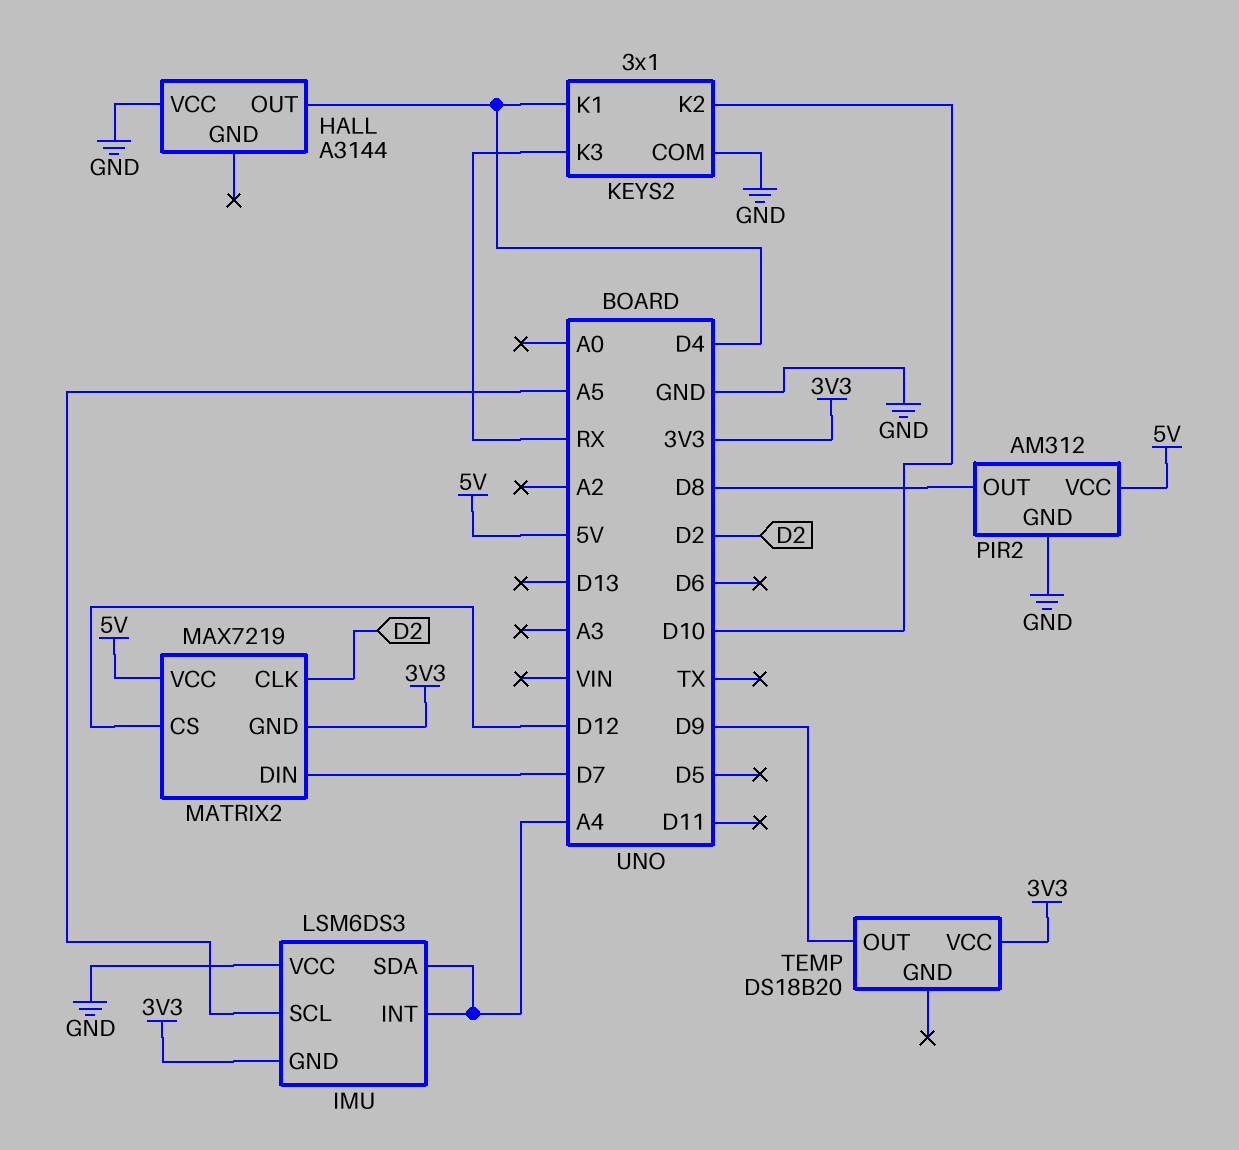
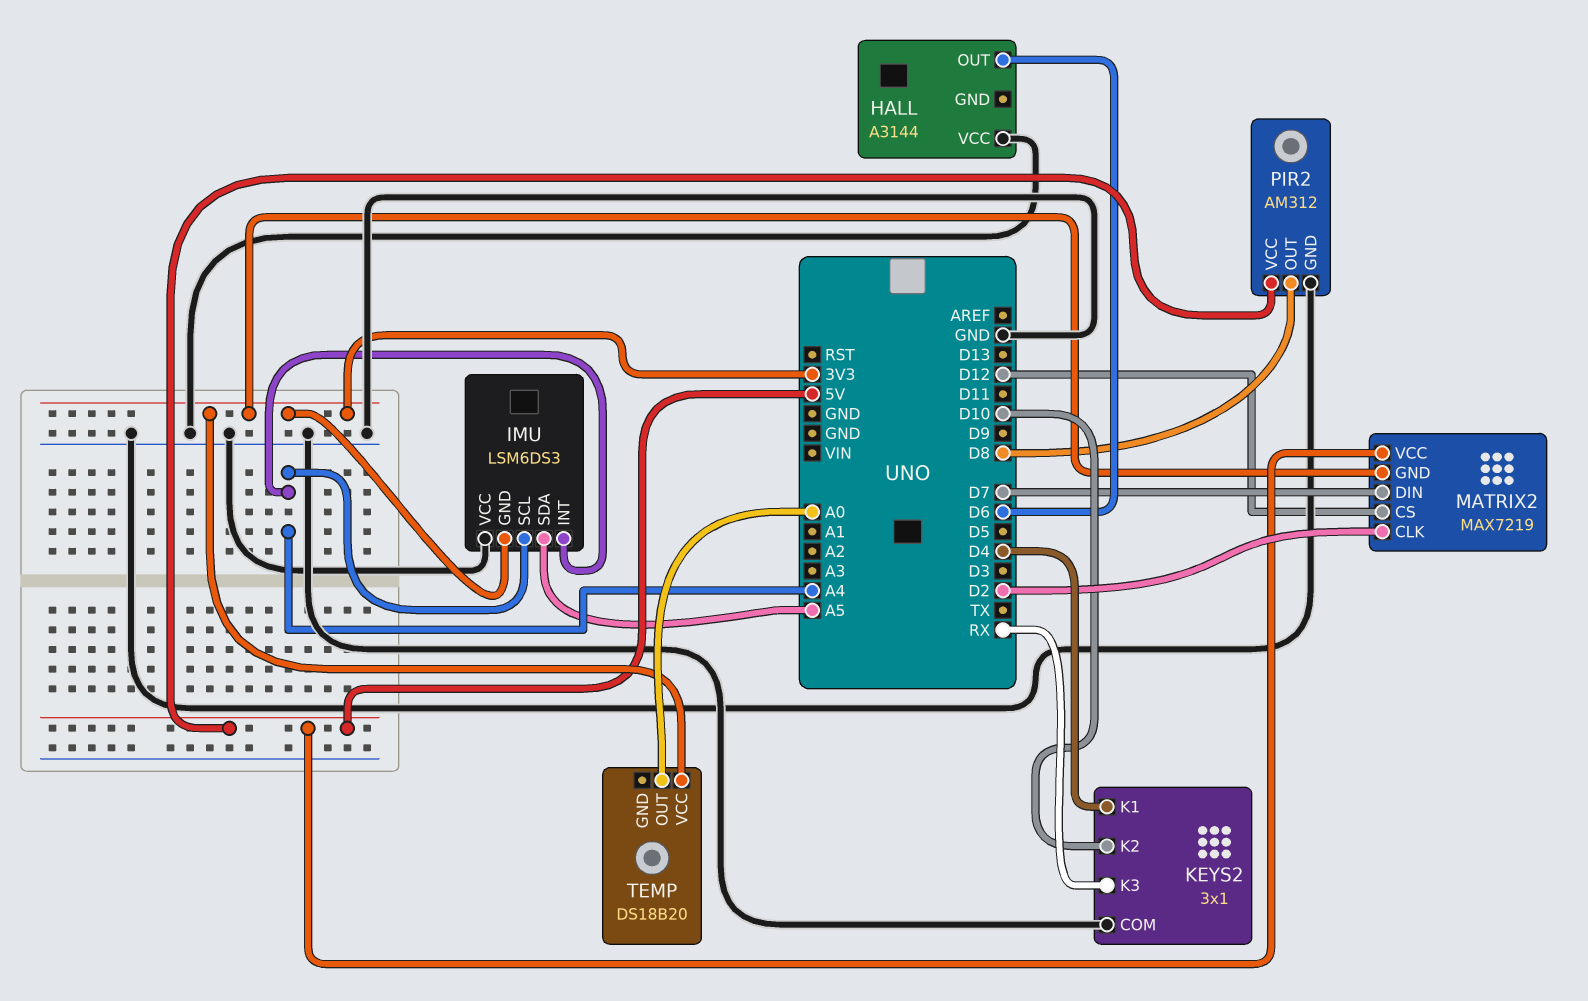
HALL pin OUT: D4 -> D6
IMU pin SCL: A5 -> A4
IMU pin SDA: A4 -> A5
TEMP pin OUT: D9 -> A0

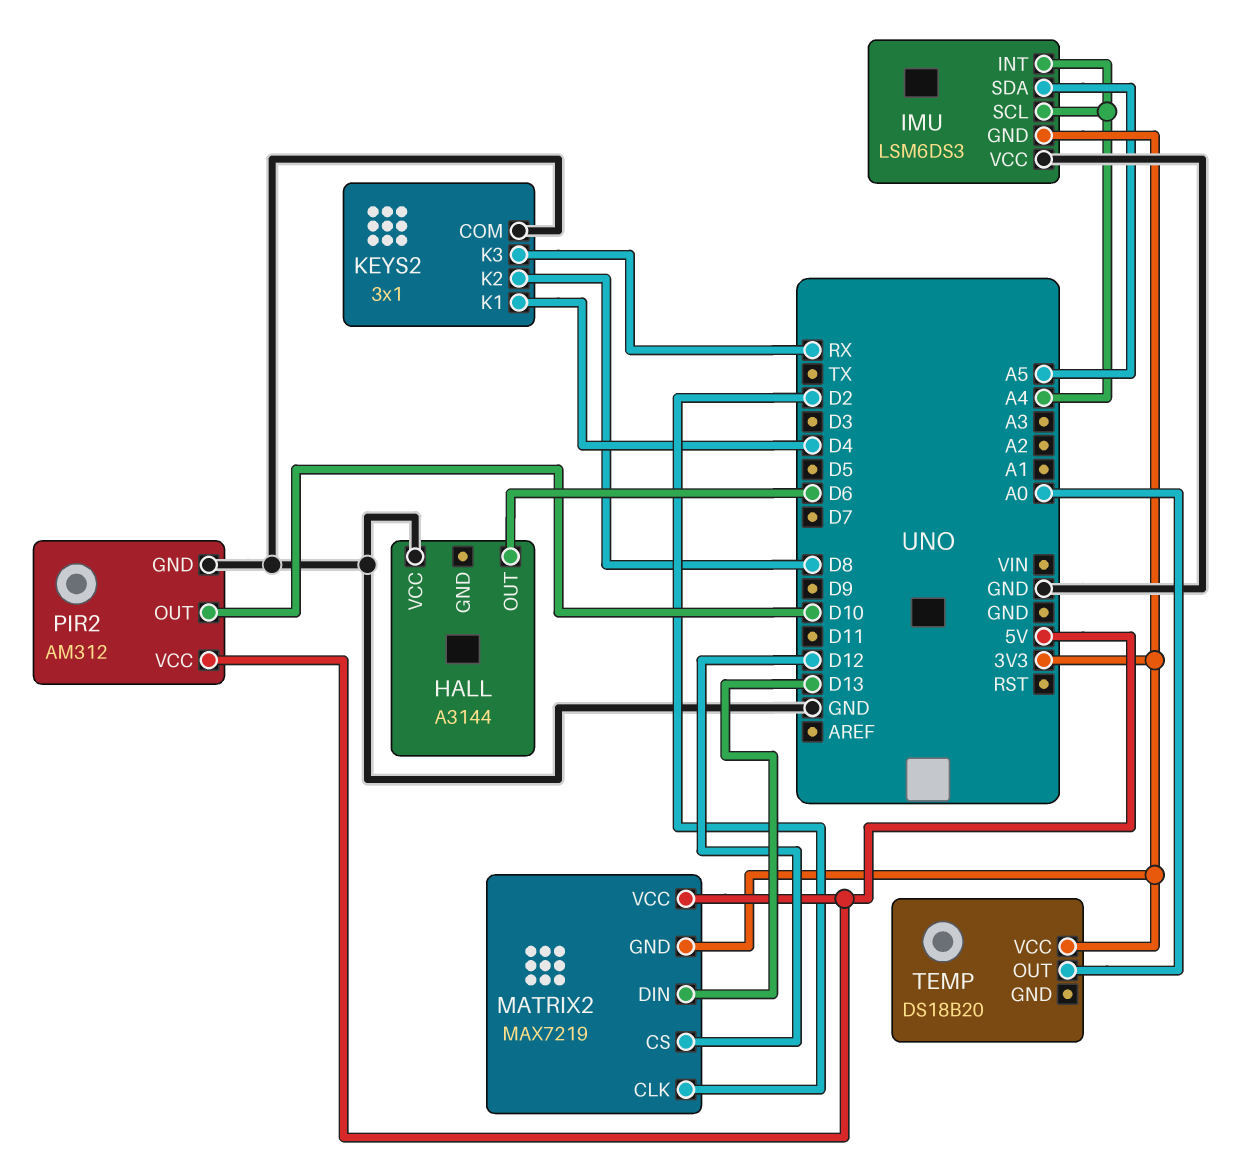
KEYS2 pin K2: D10 -> D8
MATRIX2 pin DIN: D7 -> D13
PIR2 pin OUT: D8 -> D10

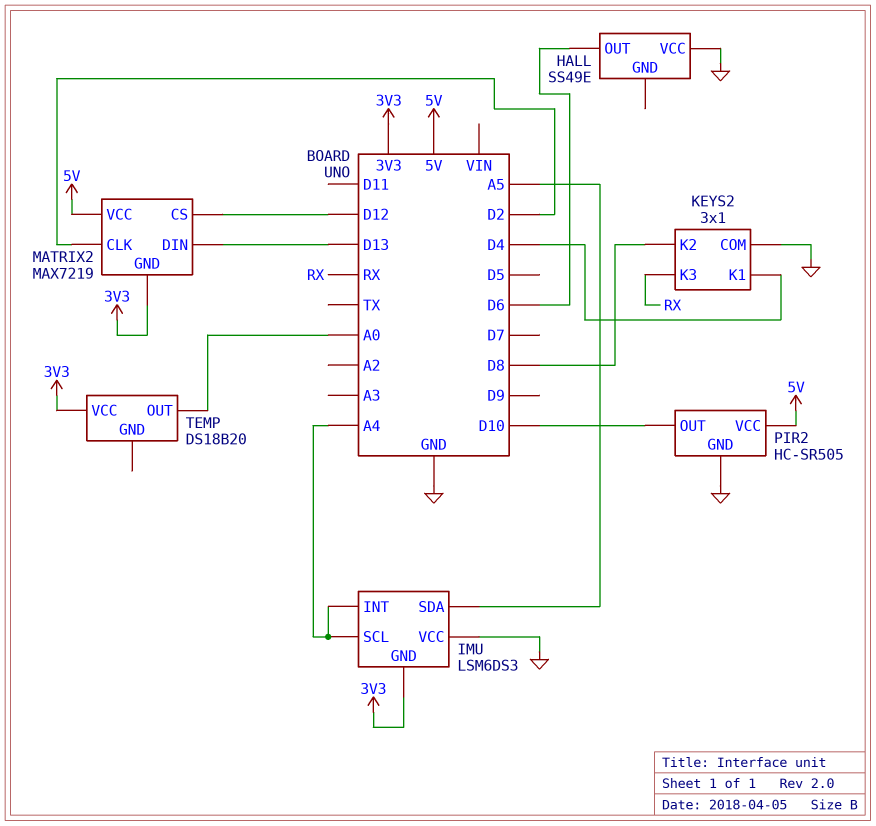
HALL: A3144 -> SS49E
PIR2: AM312 -> HC-SR505

